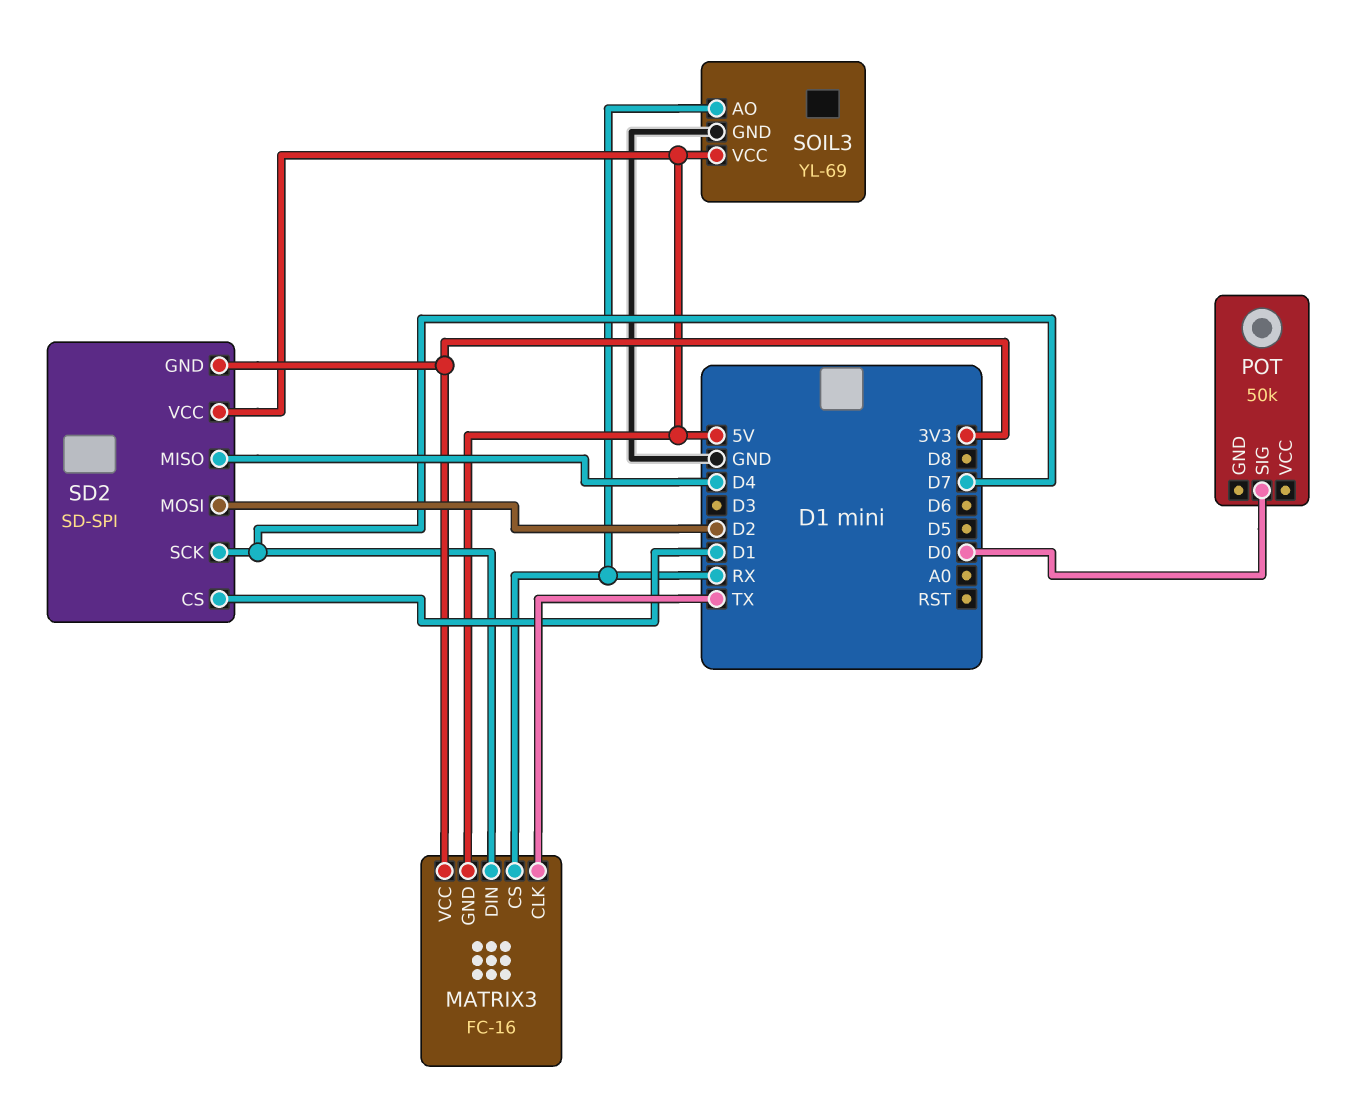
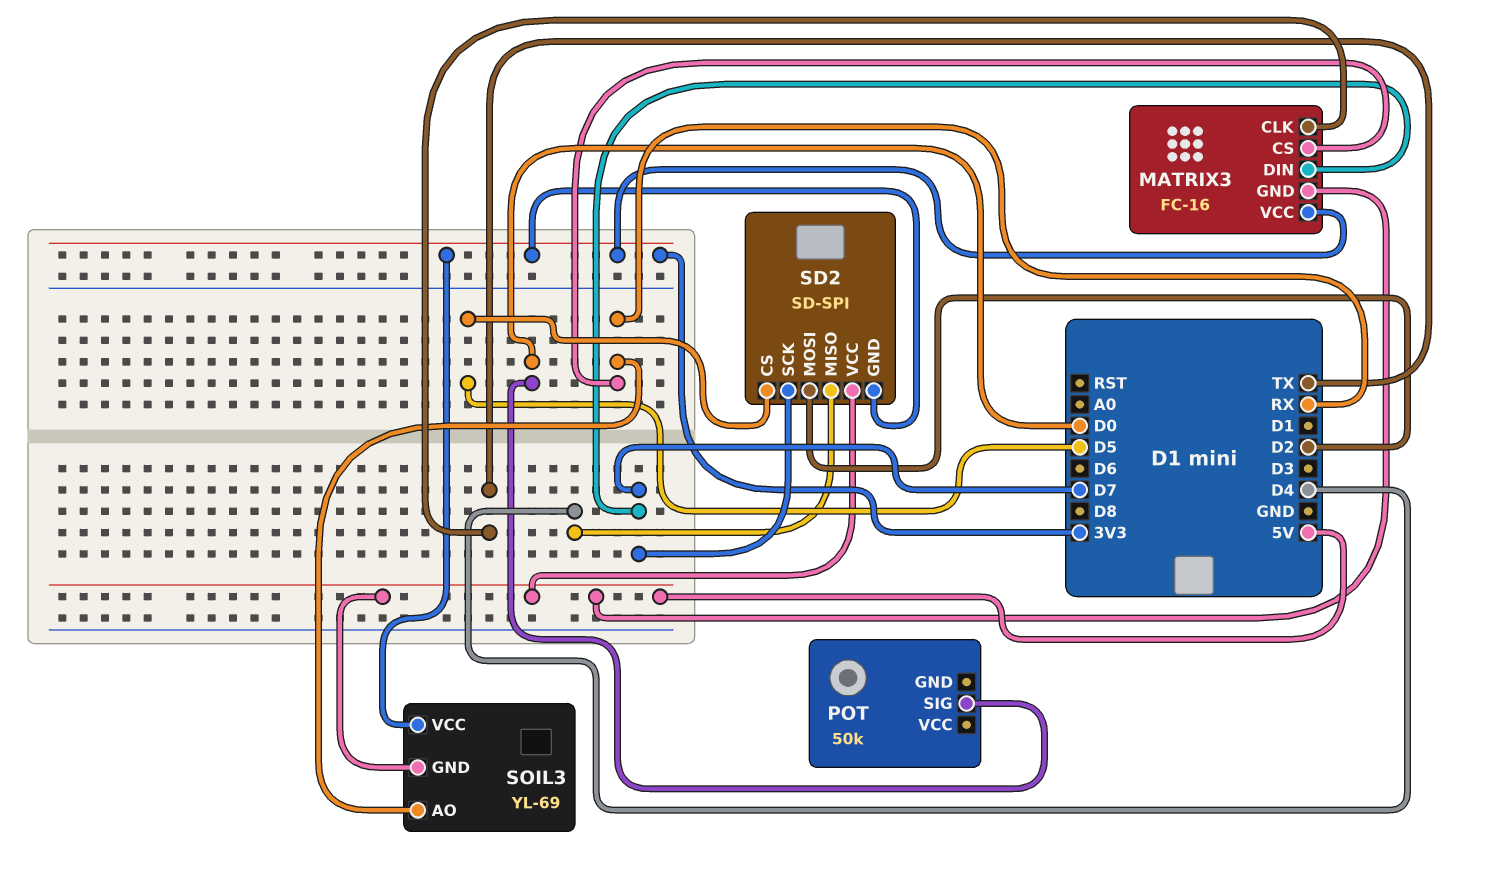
SD2 pin CS: D1 -> D5
SOIL3 pin GND: GND -> 5V
SOIL3 pin VCC: 5V -> 3V3

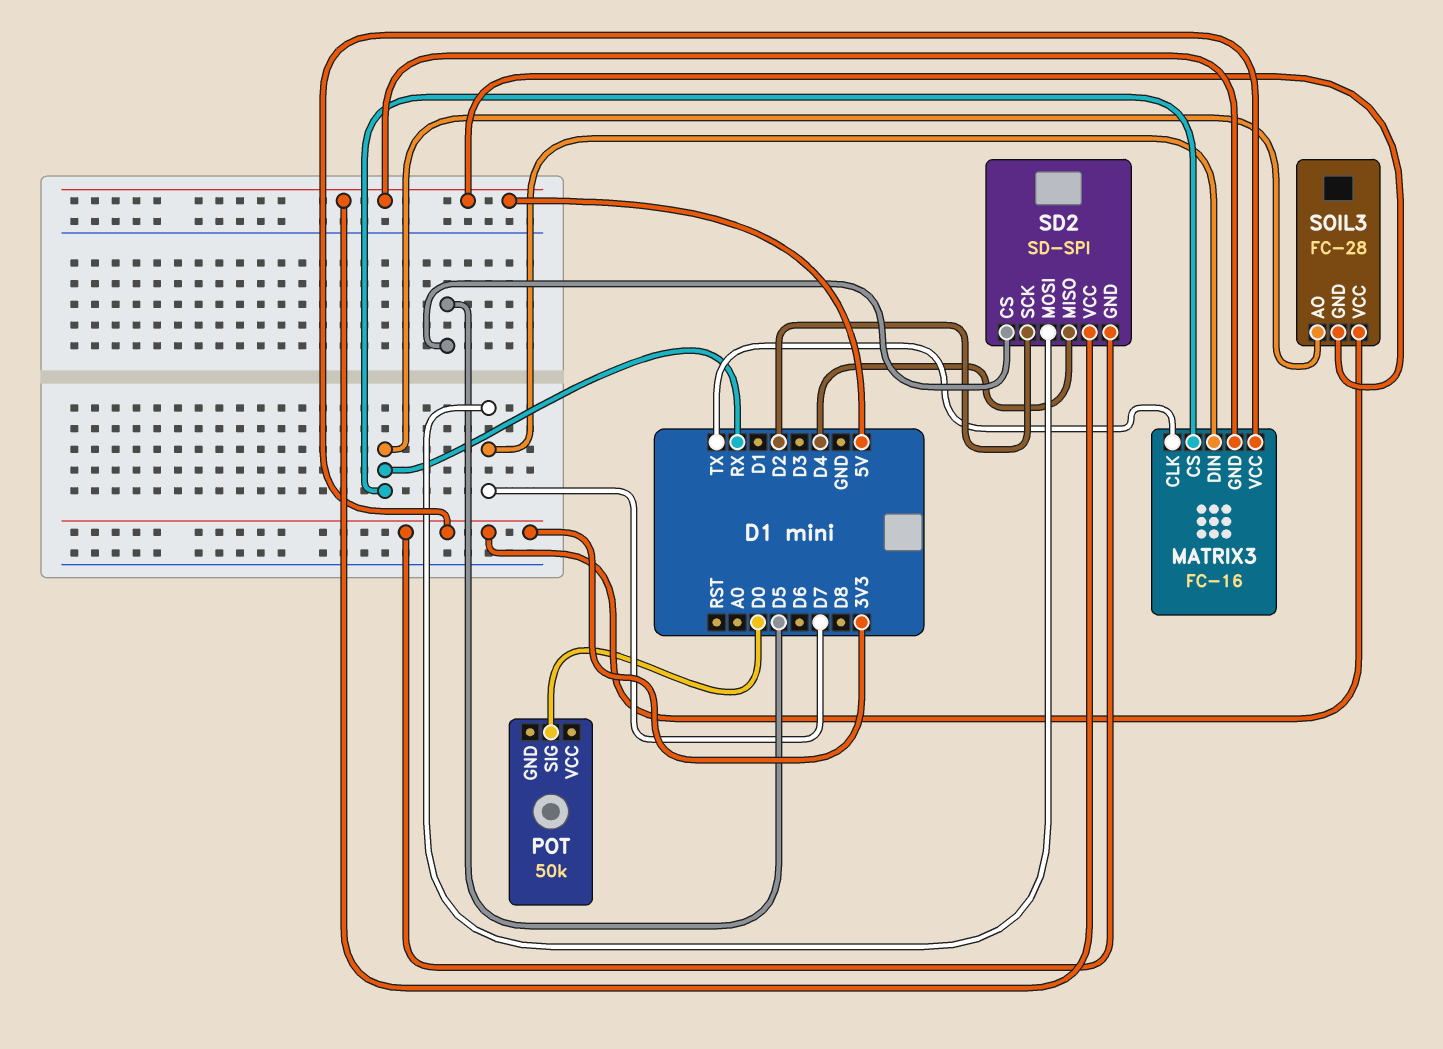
SD2 pin MOSI: D2 -> D7
SD2 pin SCK: D7 -> D2
SOIL3: YL-69 -> FC-28

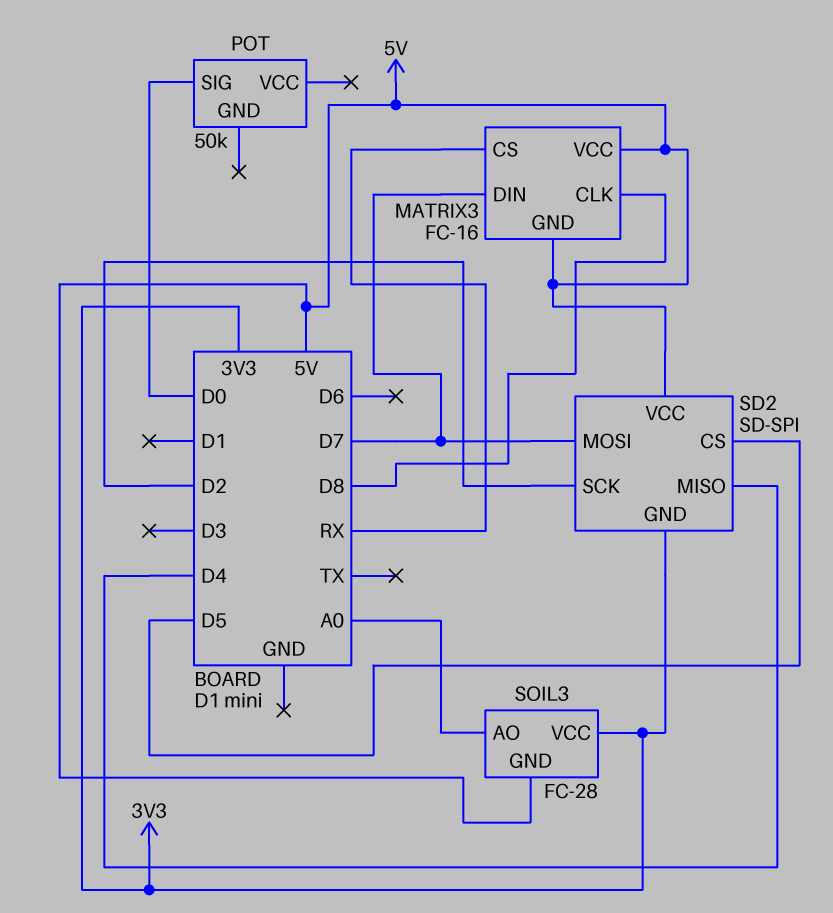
MATRIX3 pin CLK: TX -> D8
MATRIX3 pin VCC: 3V3 -> 5V
SOIL3 pin AO: RX -> A0

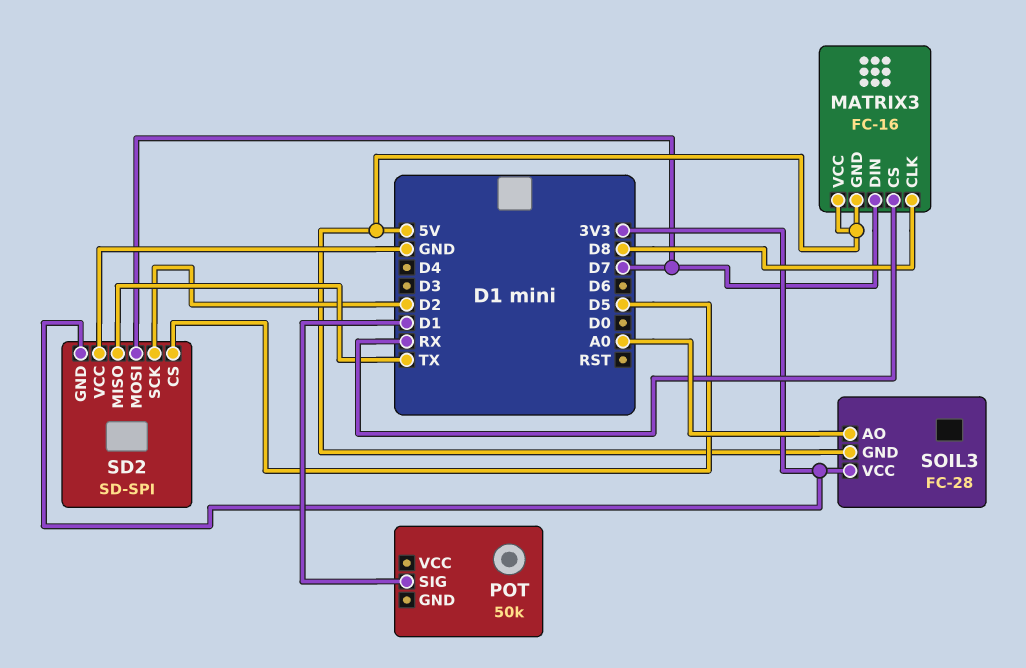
POT pin SIG: D0 -> D1
SD2 pin MISO: D4 -> TX
SD2 pin VCC: 5V -> GND

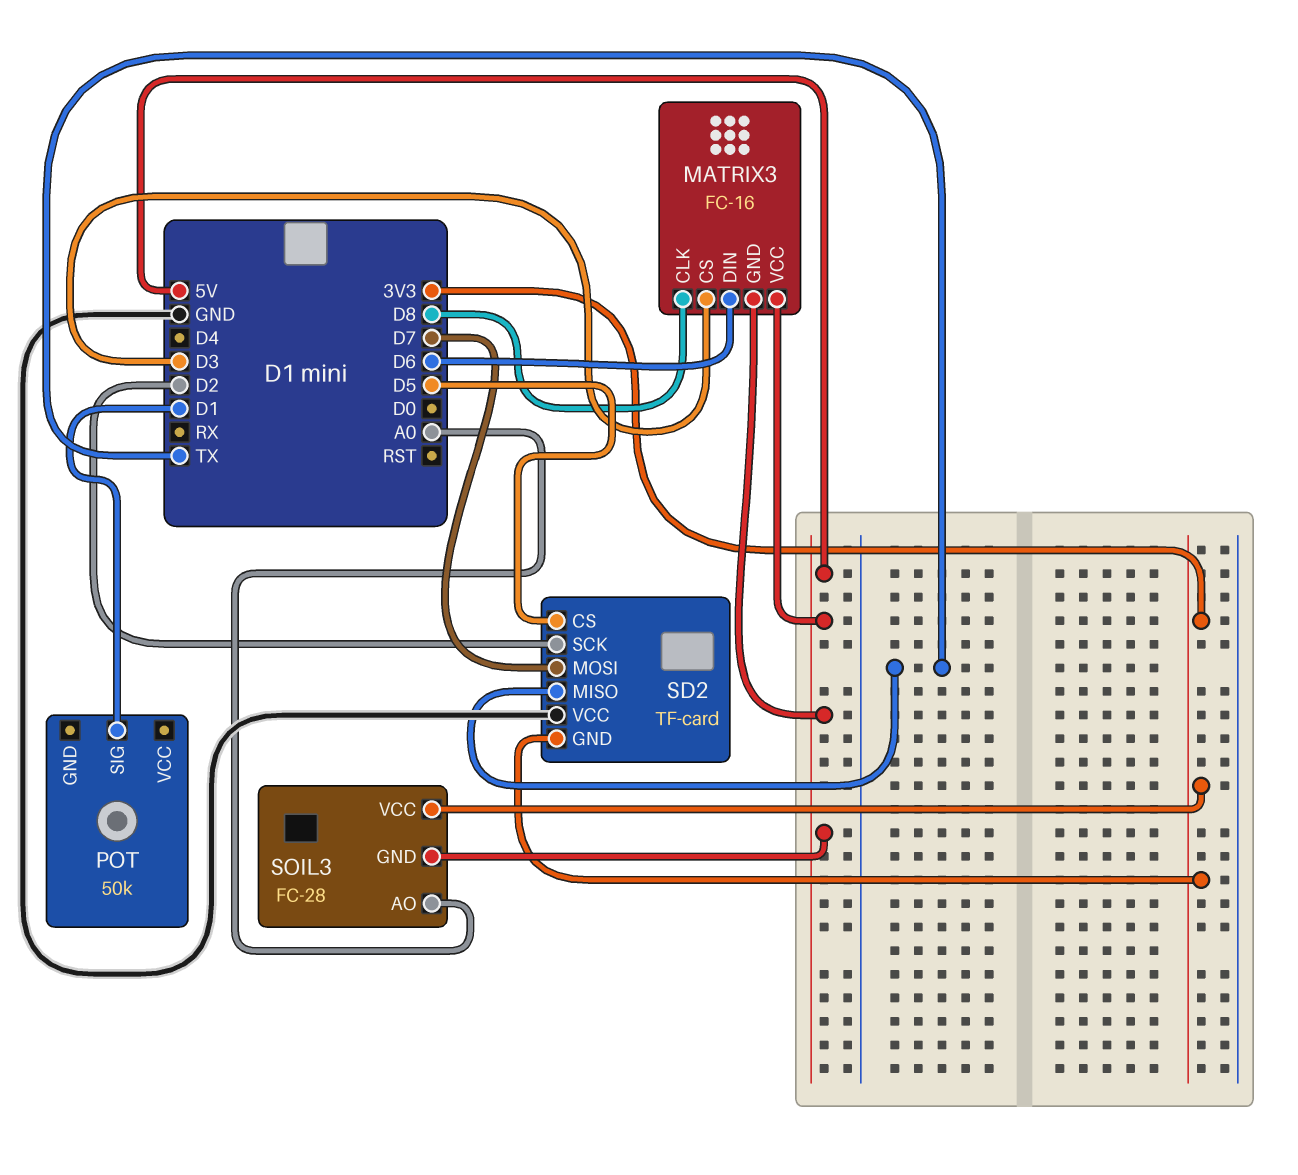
MATRIX3 pin CS: RX -> D3
MATRIX3 pin DIN: D7 -> D6
SD2: SD-SPI -> TF-card

